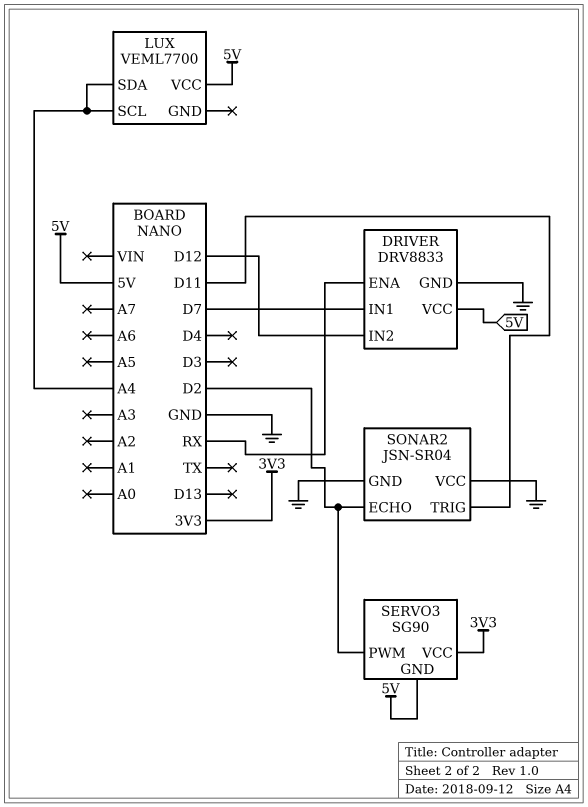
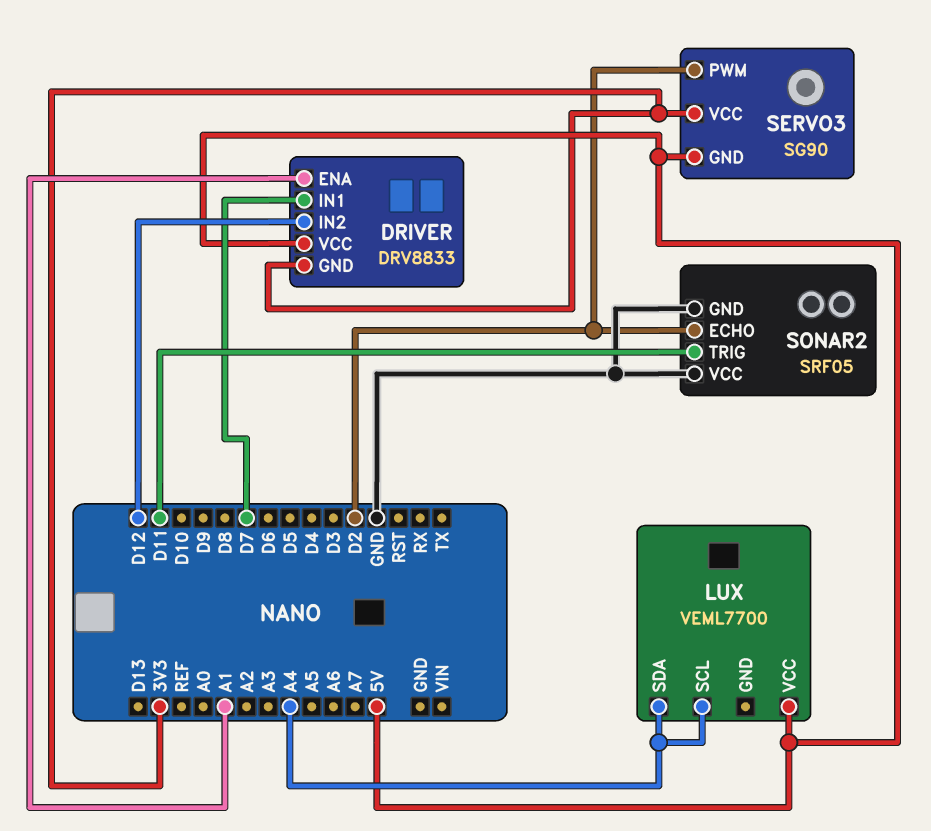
DRIVER pin ENA: RX -> A1
DRIVER pin GND: GND -> 3V3
SONAR2: JSN-SR04 -> SRF05

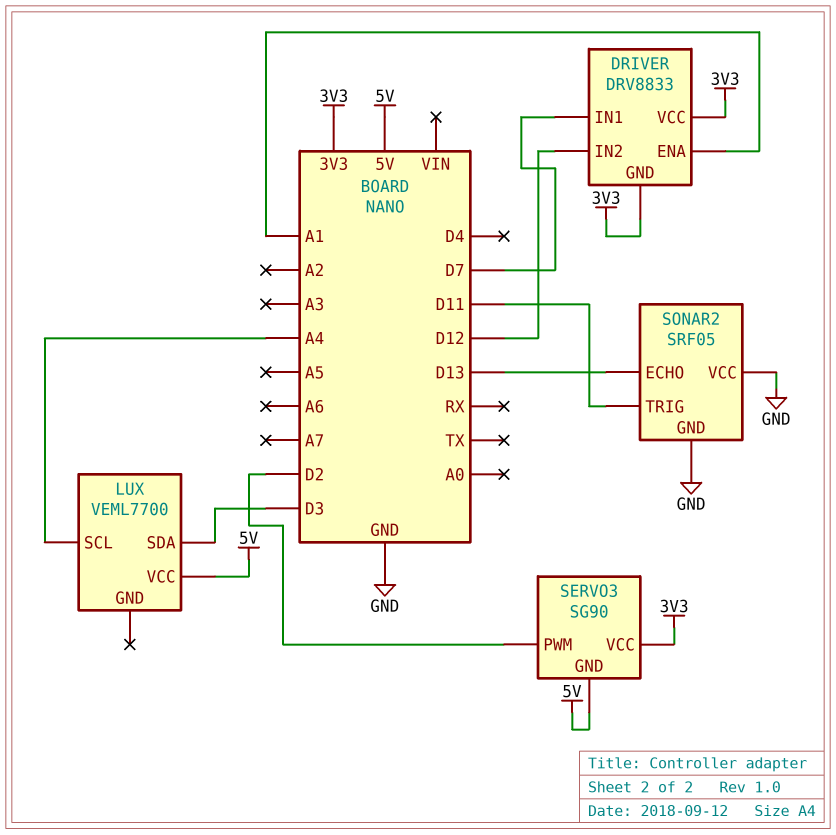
DRIVER pin VCC: 5V -> 3V3
LUX pin SDA: A4 -> D3
SONAR2 pin ECHO: D2 -> D13

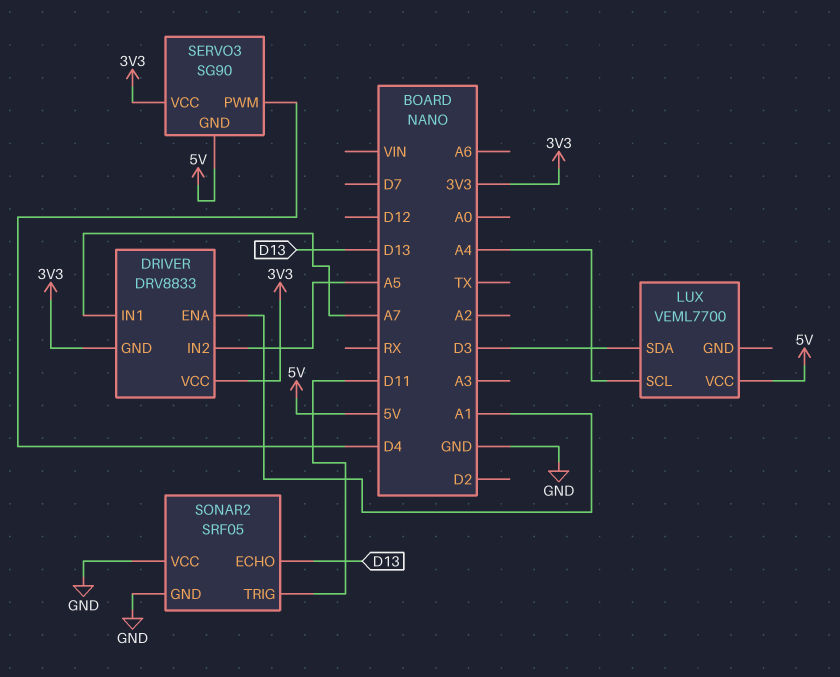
DRIVER pin IN1: D7 -> A7
DRIVER pin IN2: D12 -> A5
SERVO3 pin PWM: D2 -> D4

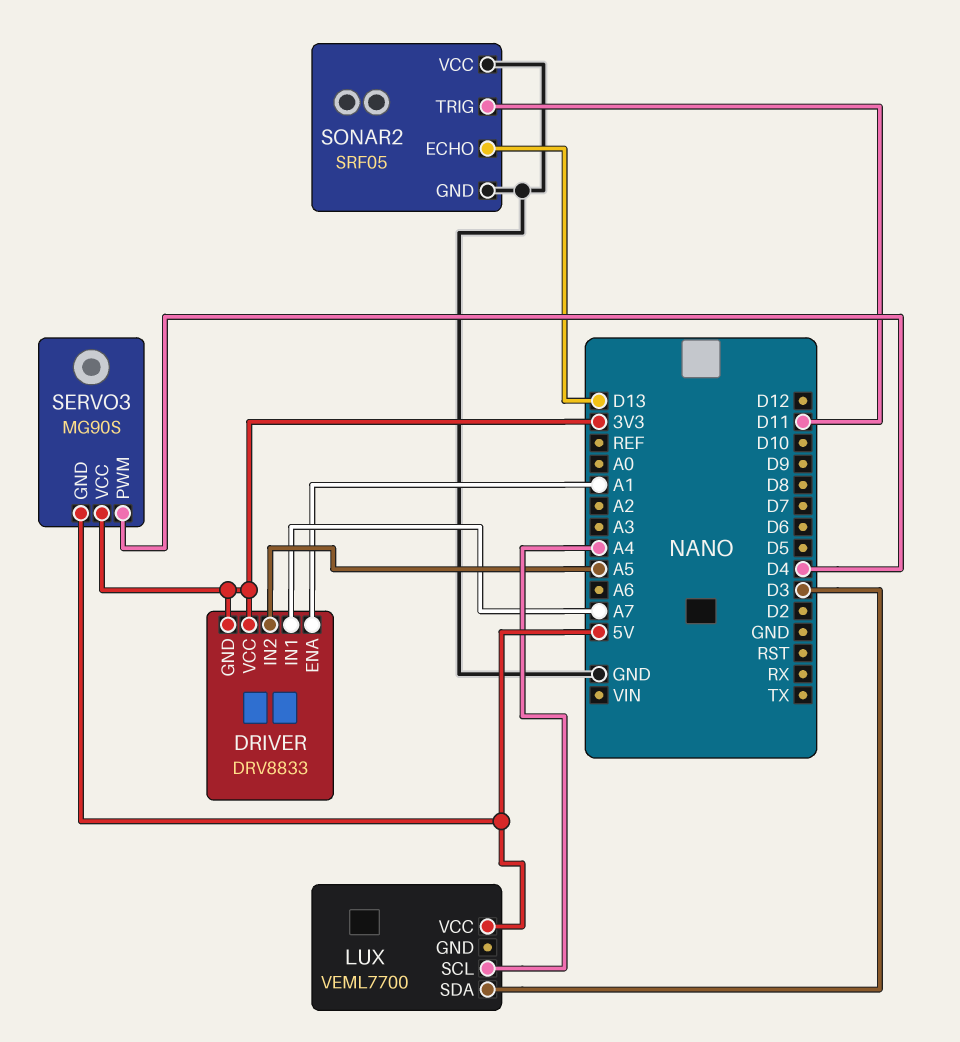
SERVO3: SG90 -> MG90S

